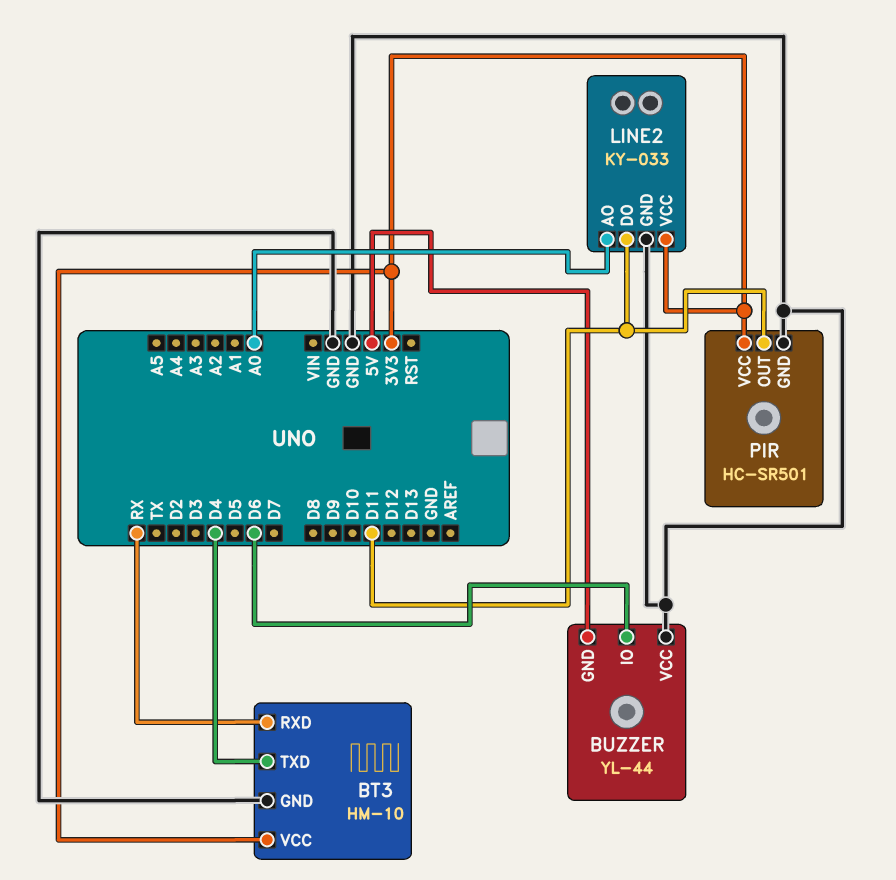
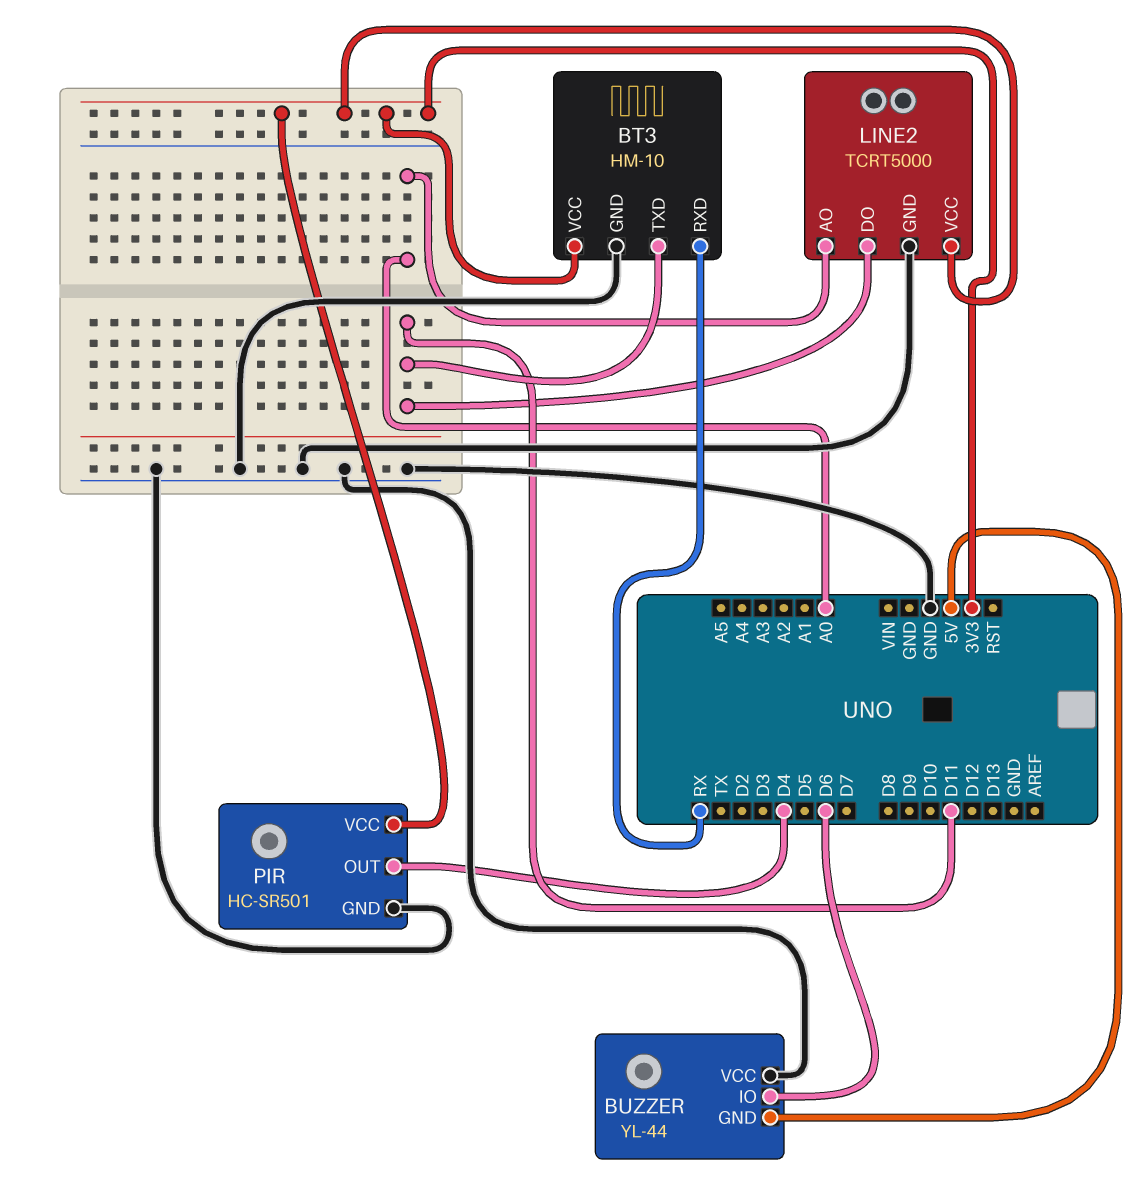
BT3 pin TXD: D4 -> D11
LINE2: KY-033 -> TCRT5000
PIR pin OUT: D11 -> D4

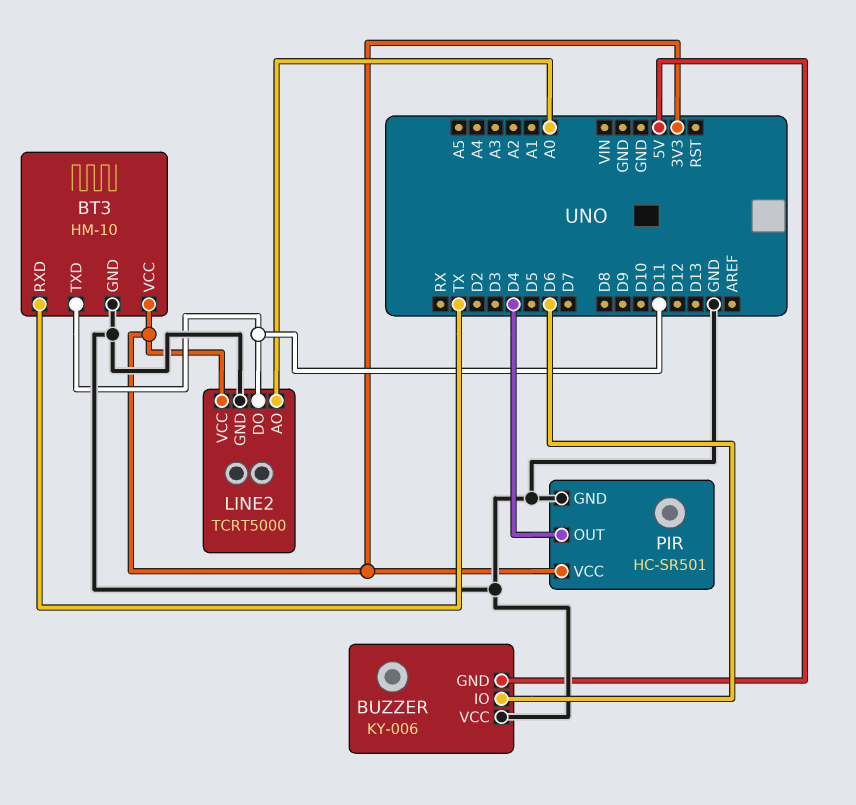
BT3 pin RXD: RX -> TX
BUZZER: YL-44 -> KY-006

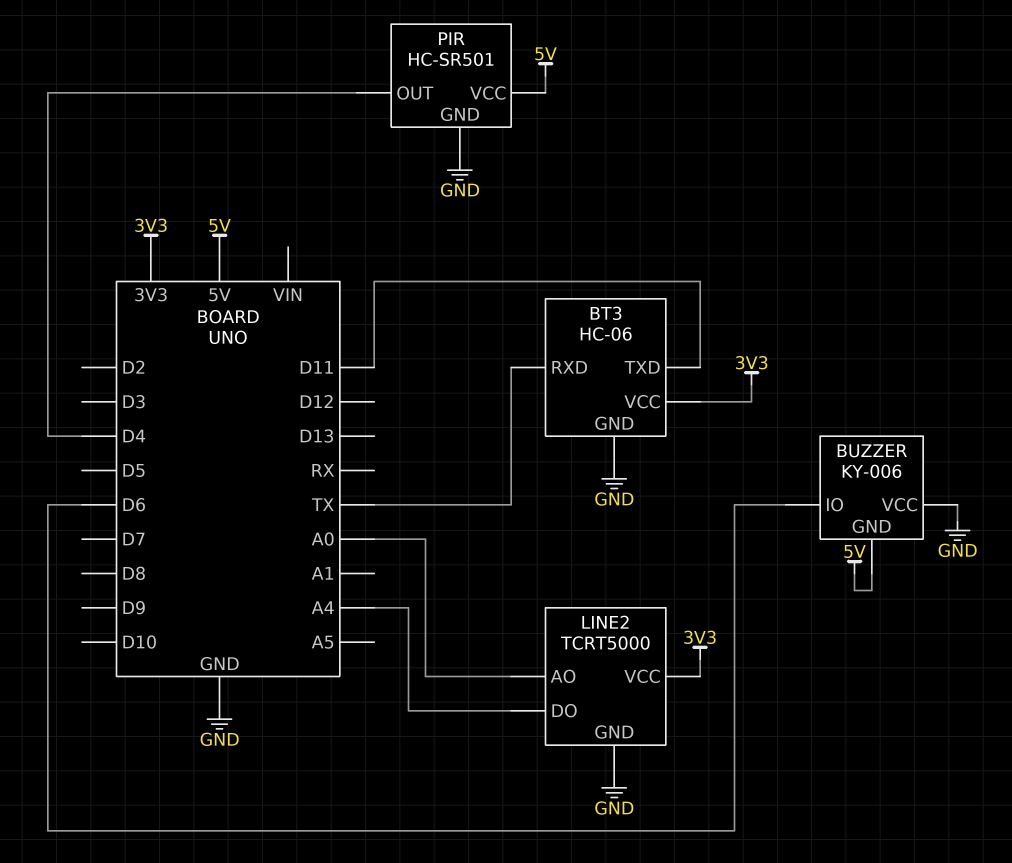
BT3: HM-10 -> HC-06
LINE2 pin DO: D11 -> A4
PIR pin VCC: 3V3 -> 5V

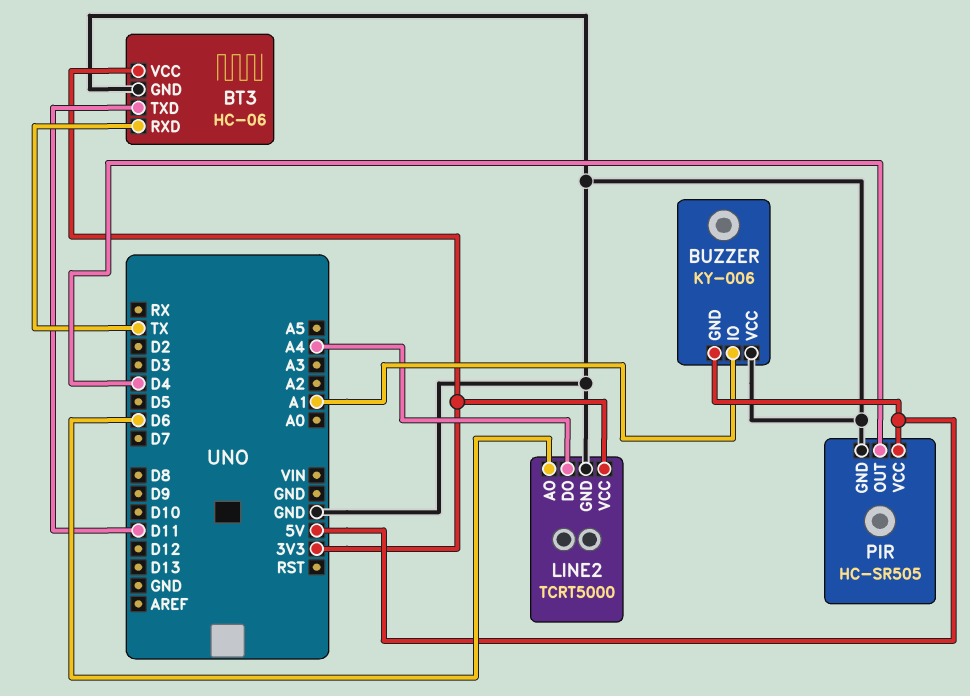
BUZZER pin IO: D6 -> A1
LINE2 pin AO: A0 -> D6
PIR: HC-SR501 -> HC-SR505

